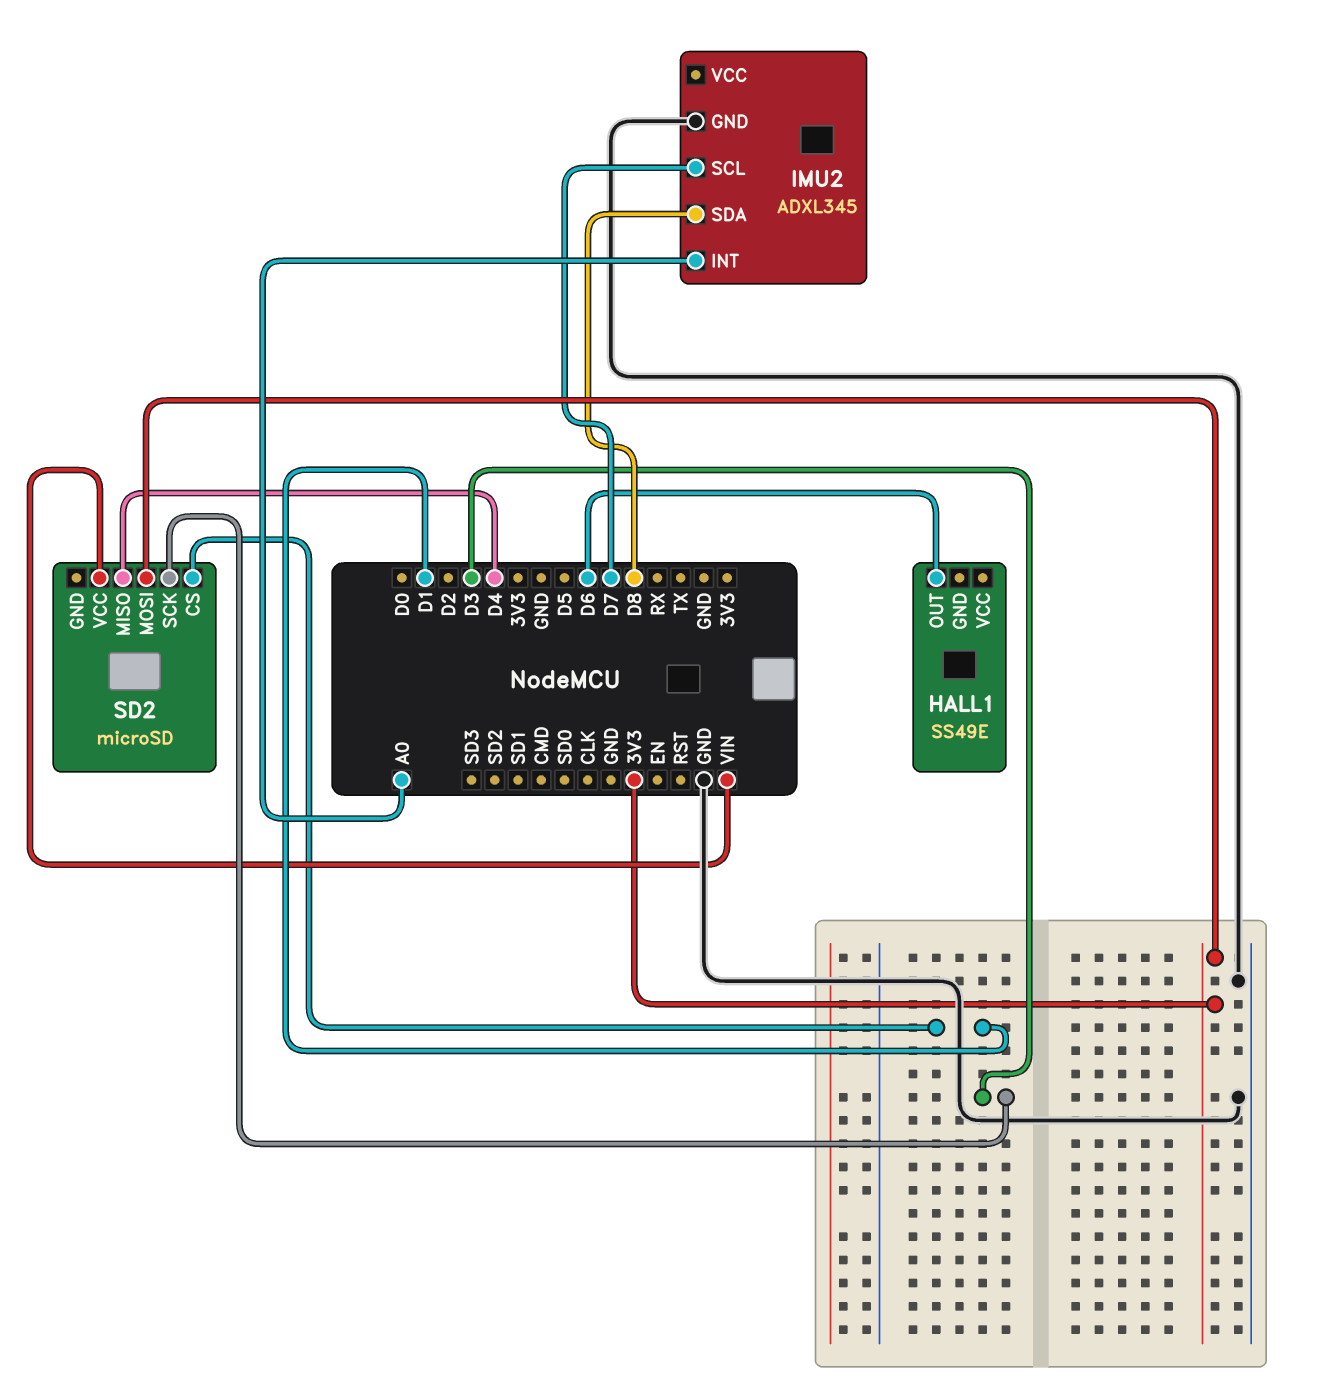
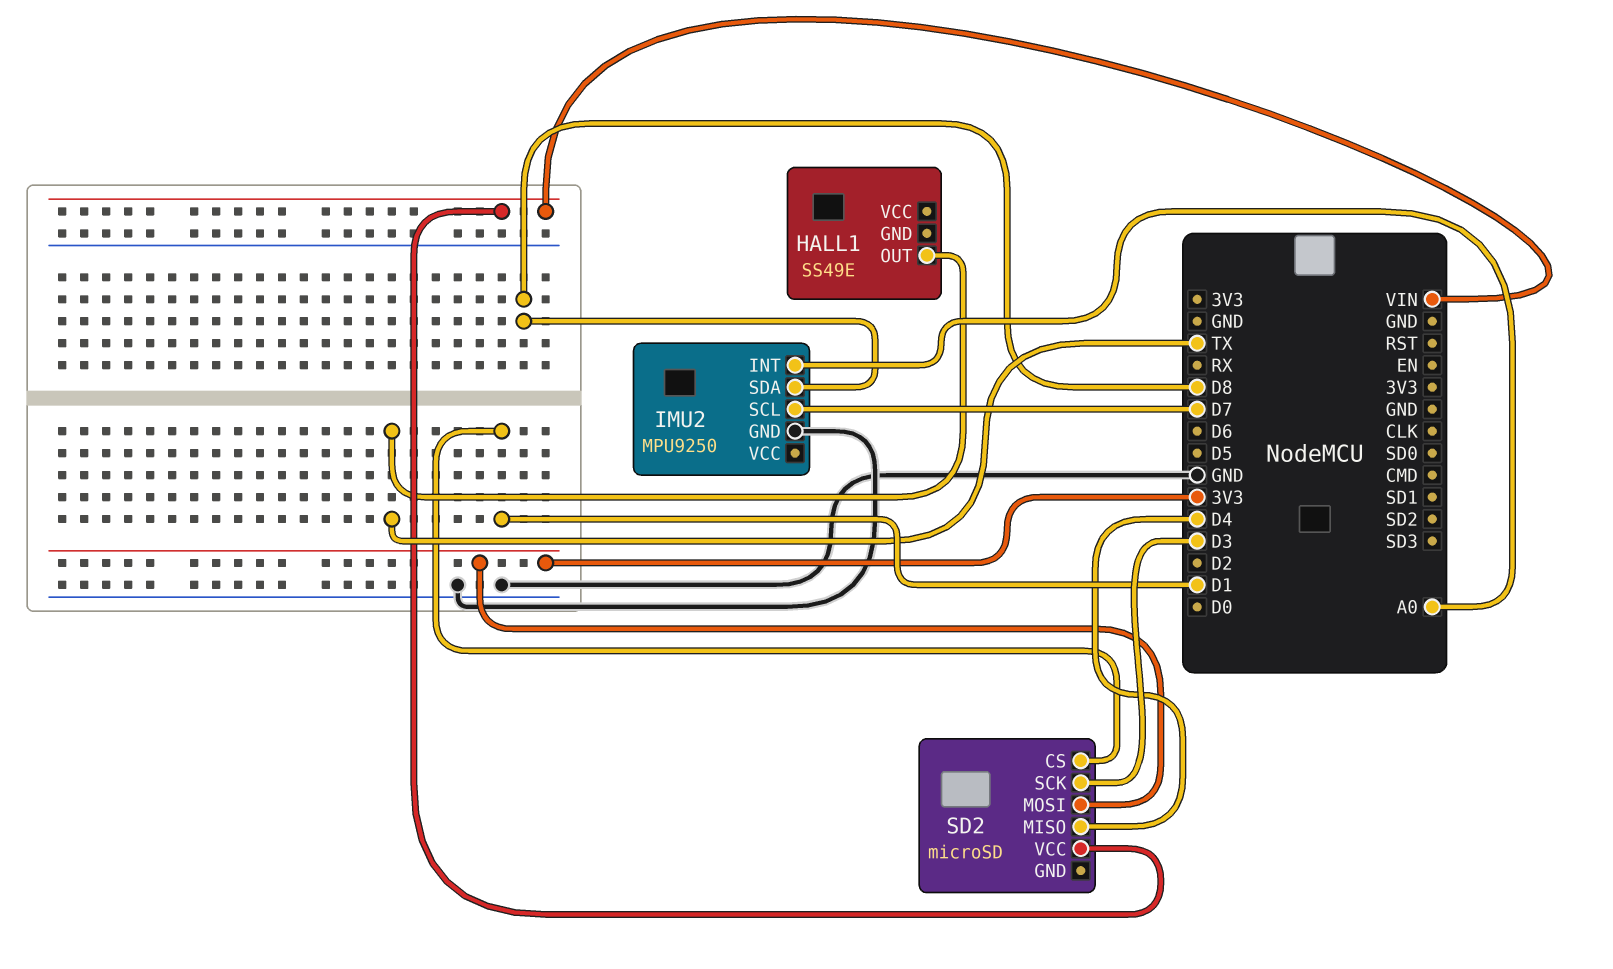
HALL1 pin OUT: D6 -> TX
IMU2: ADXL345 -> MPU9250

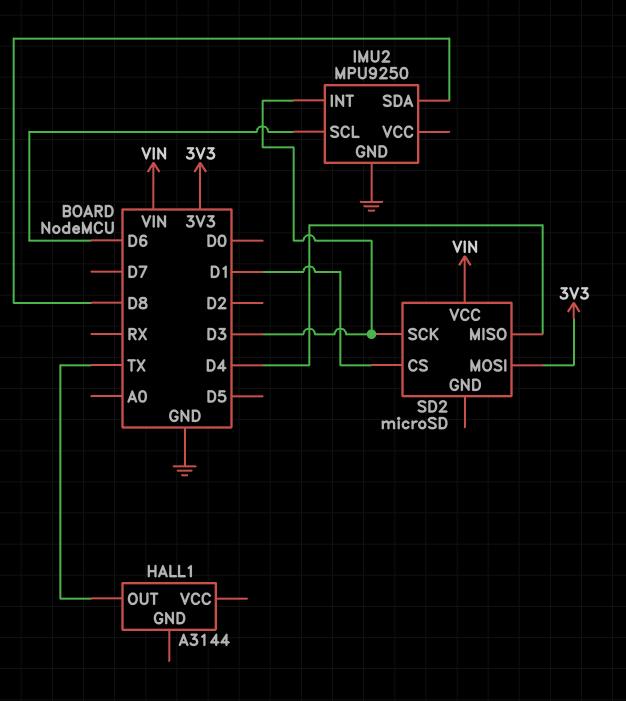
HALL1: SS49E -> A3144
IMU2 pin INT: A0 -> D3
IMU2 pin SCL: D7 -> D6

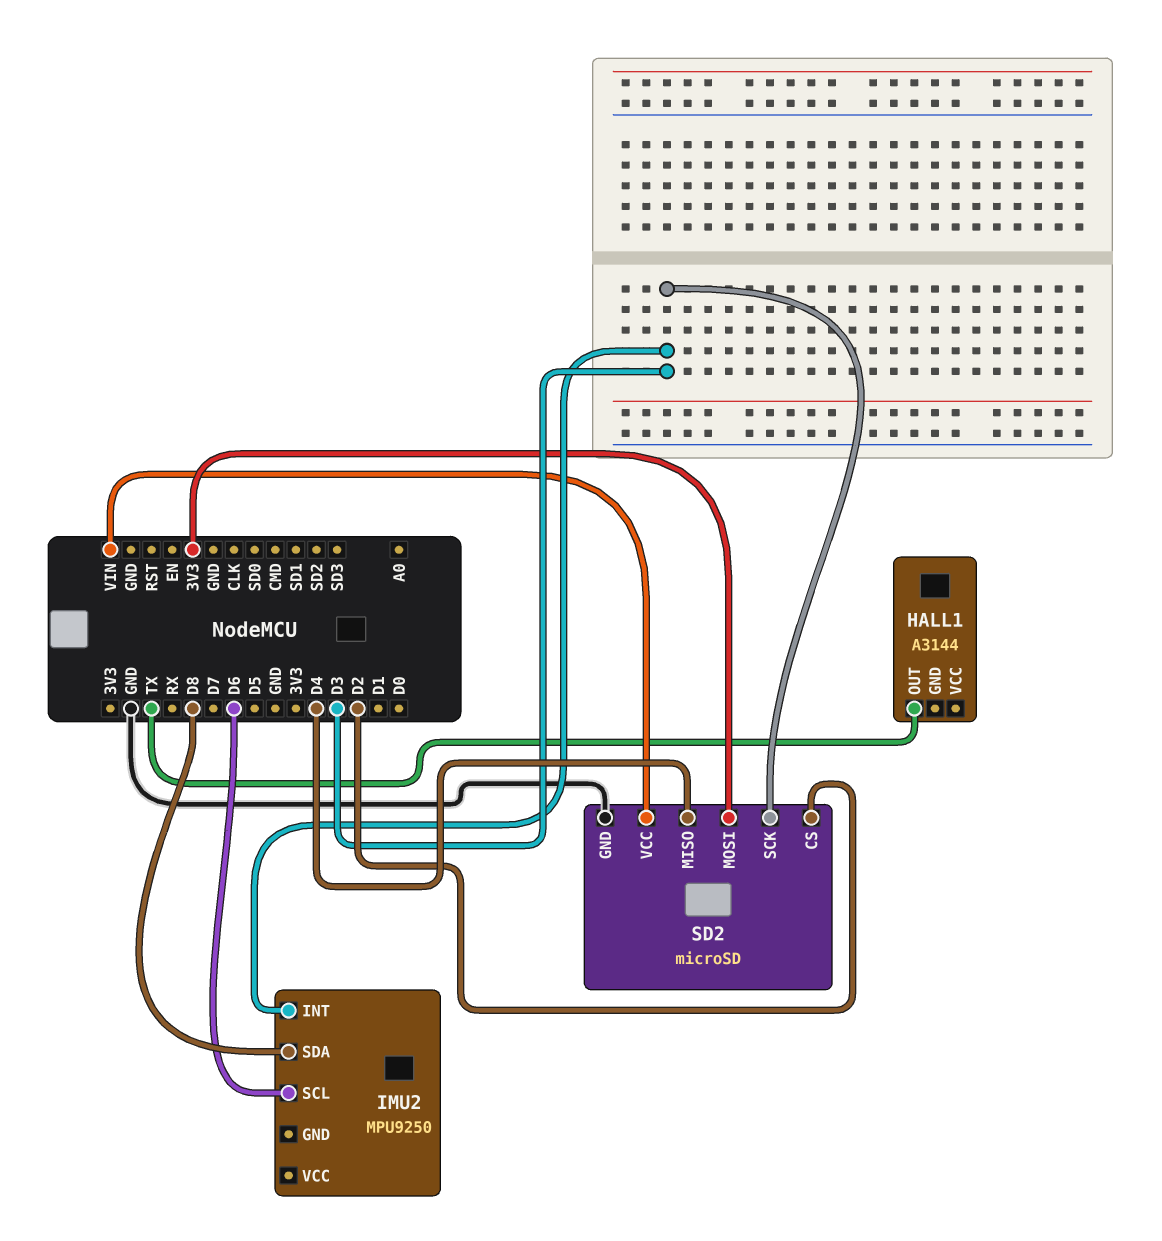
IMU2 pin GND: GND -> none
SD2 pin CS: D1 -> D2
SD2 pin GND: none -> GND

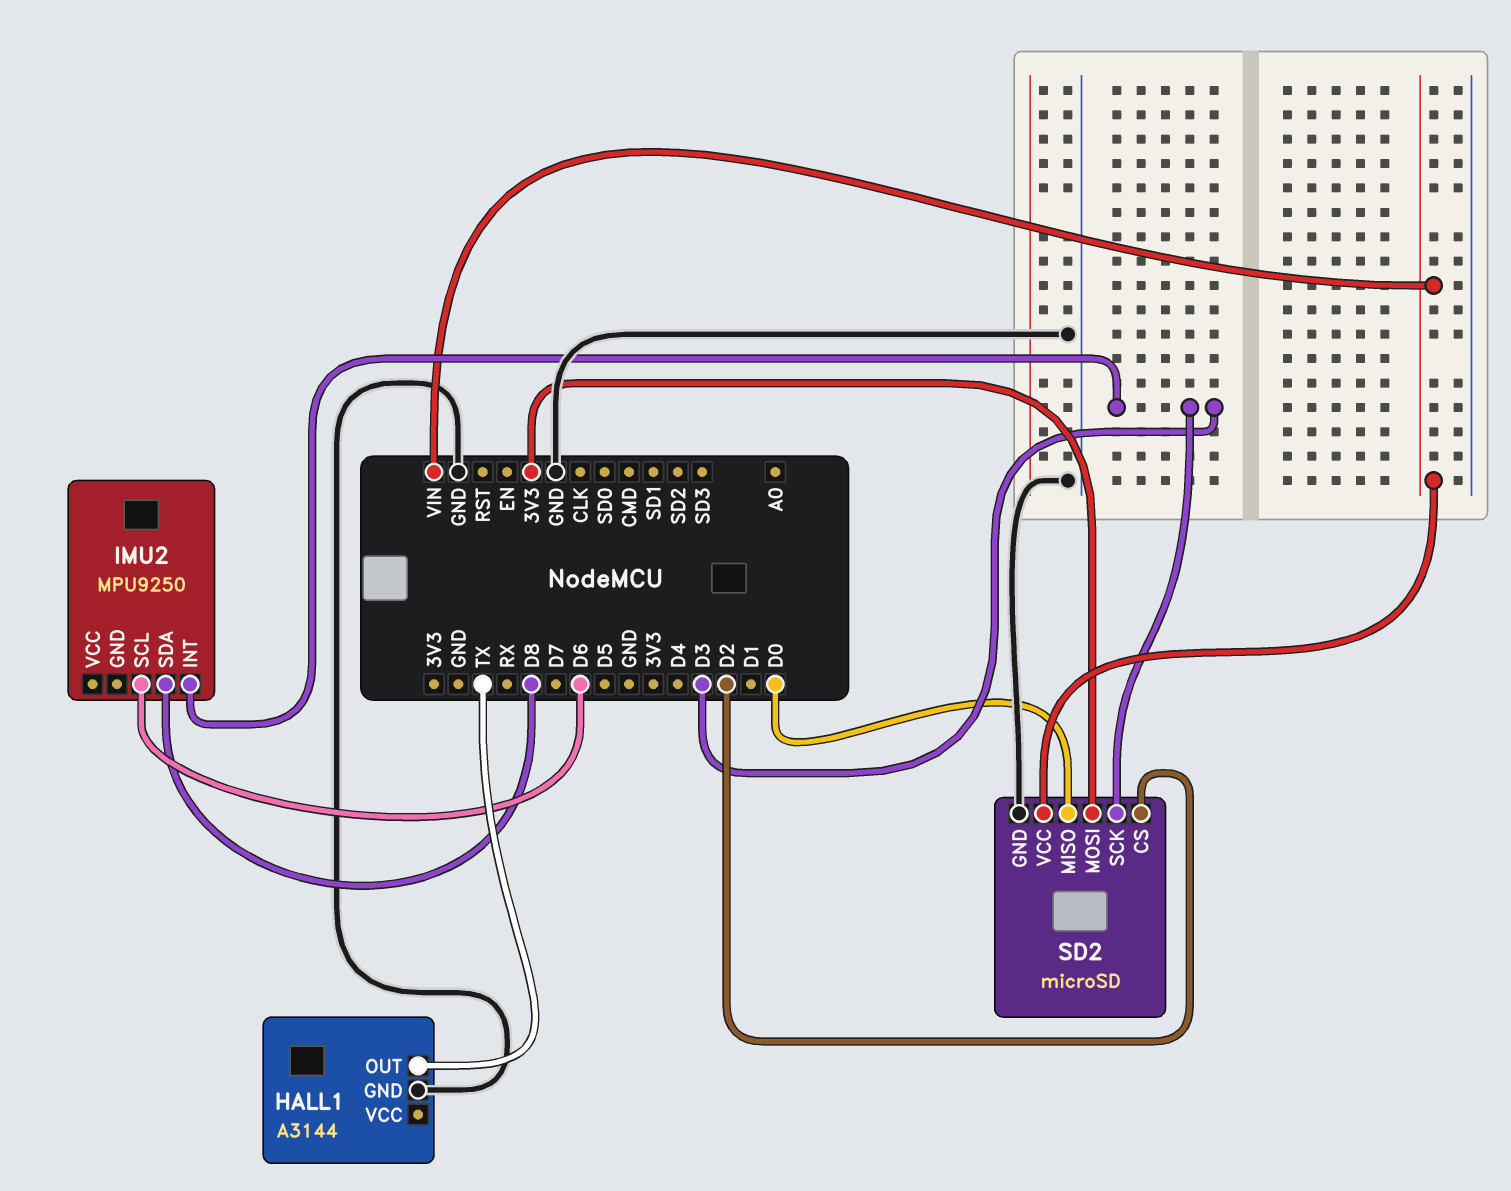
HALL1 pin GND: none -> GND
SD2 pin MISO: D4 -> D0

